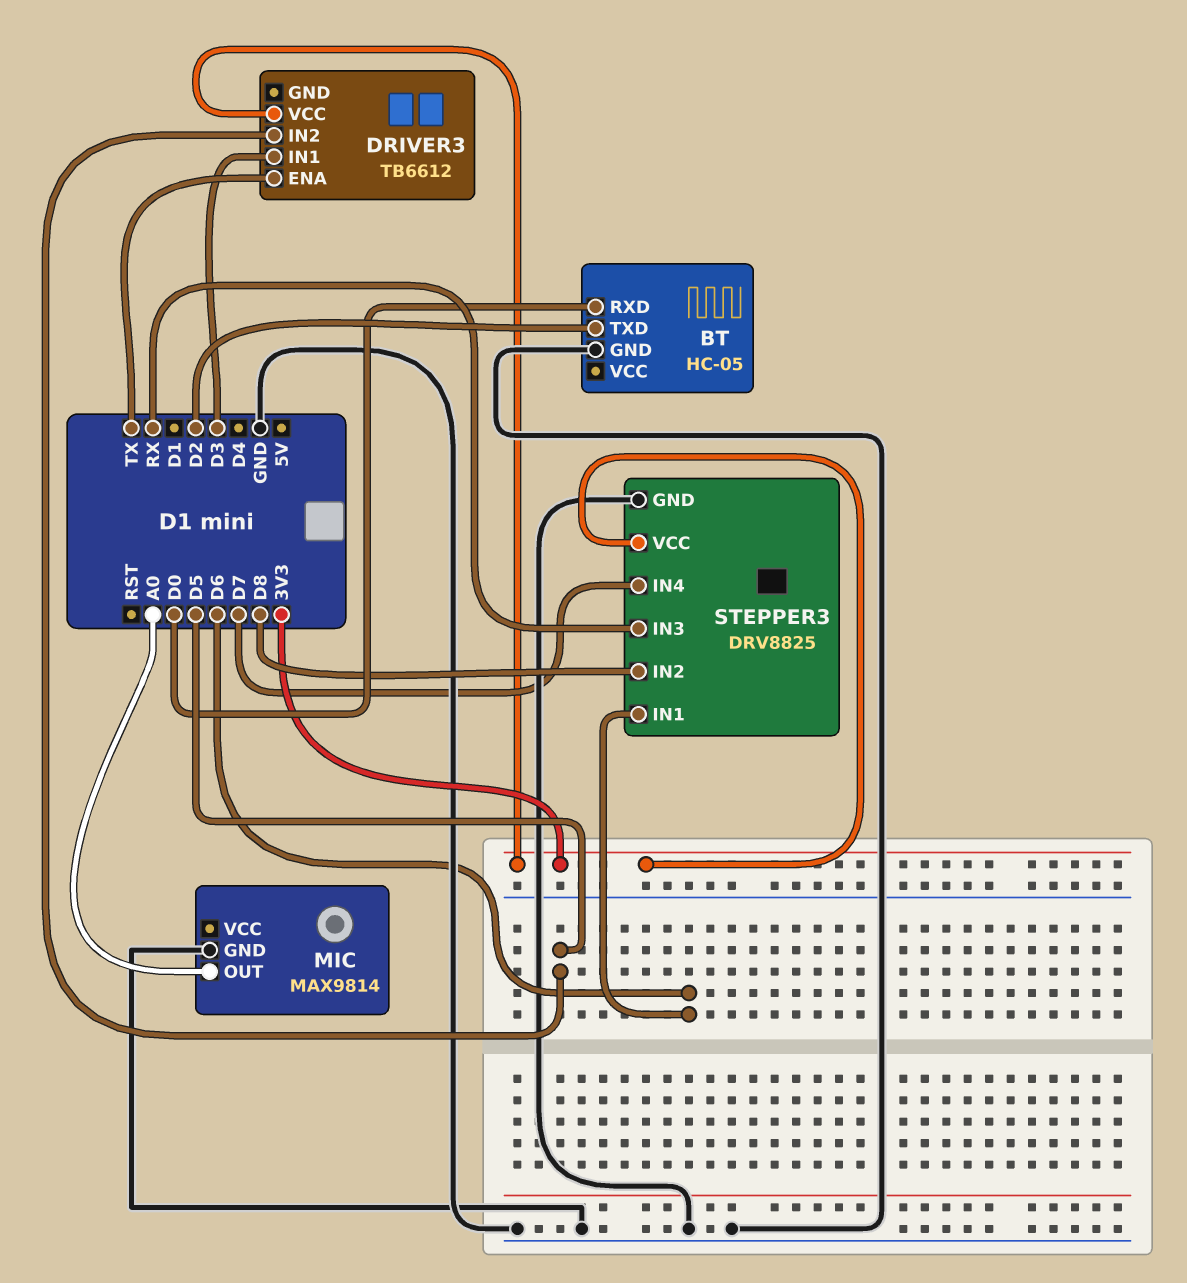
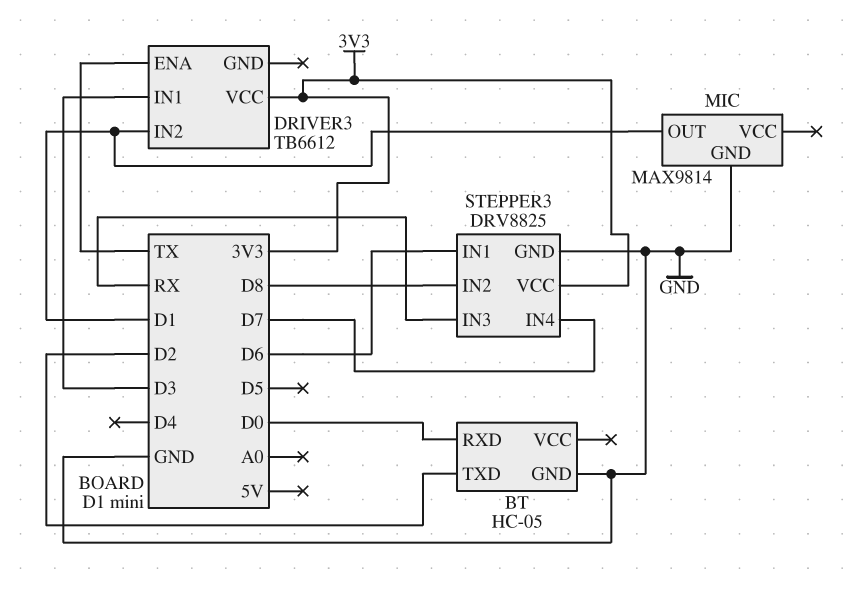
DRIVER3 pin IN2: D5 -> D1
MIC pin OUT: A0 -> D1

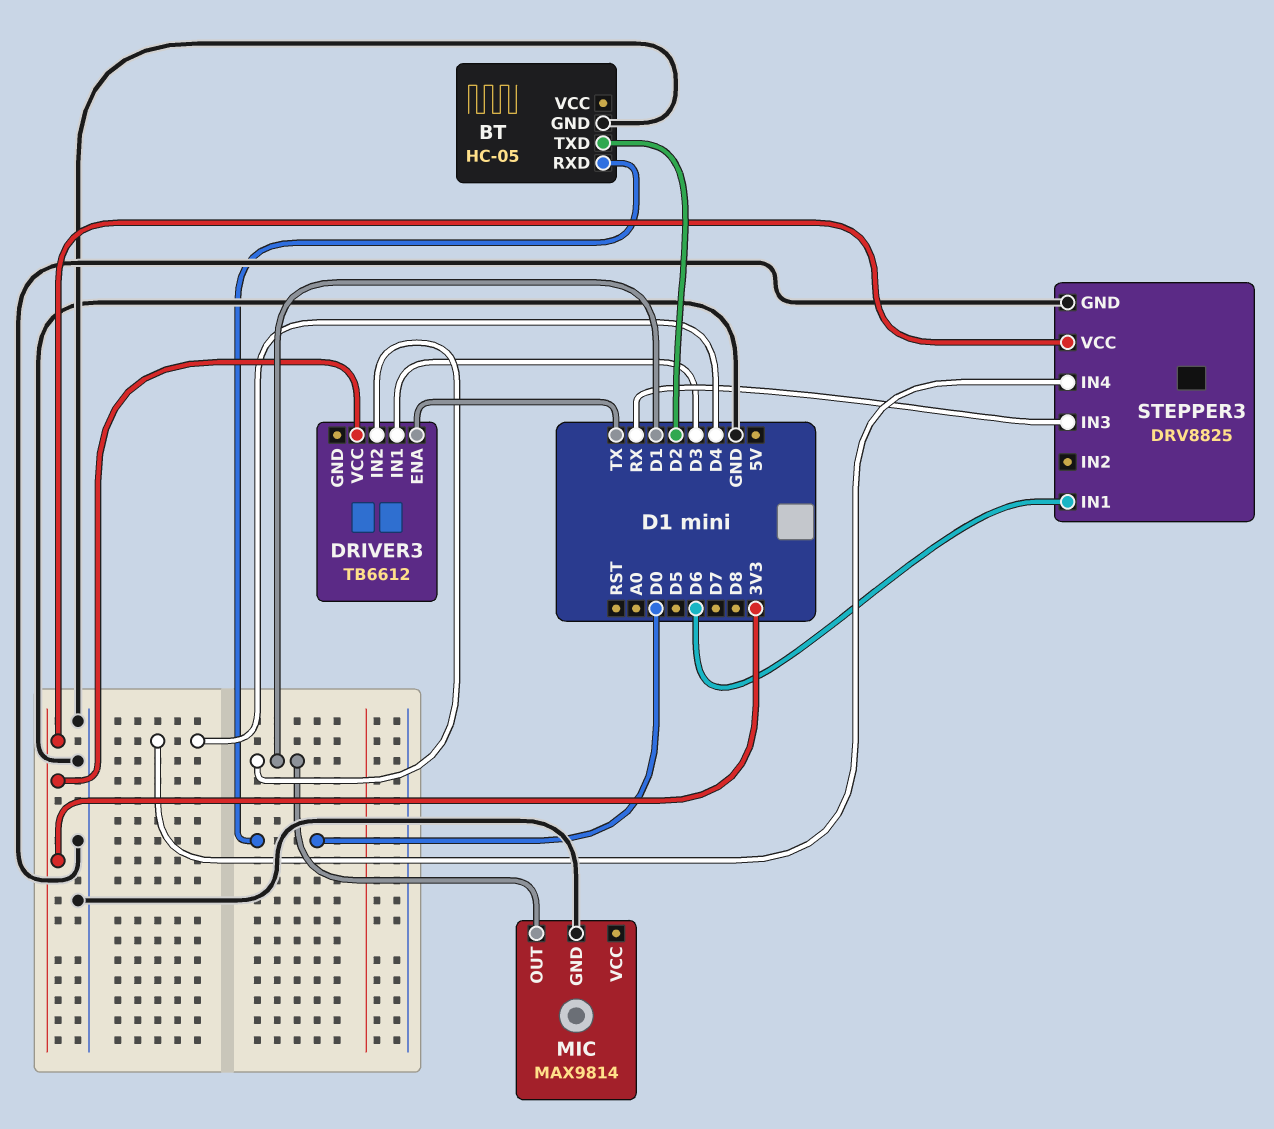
STEPPER3 pin IN2: D8 -> none
STEPPER3 pin IN4: D7 -> D4

